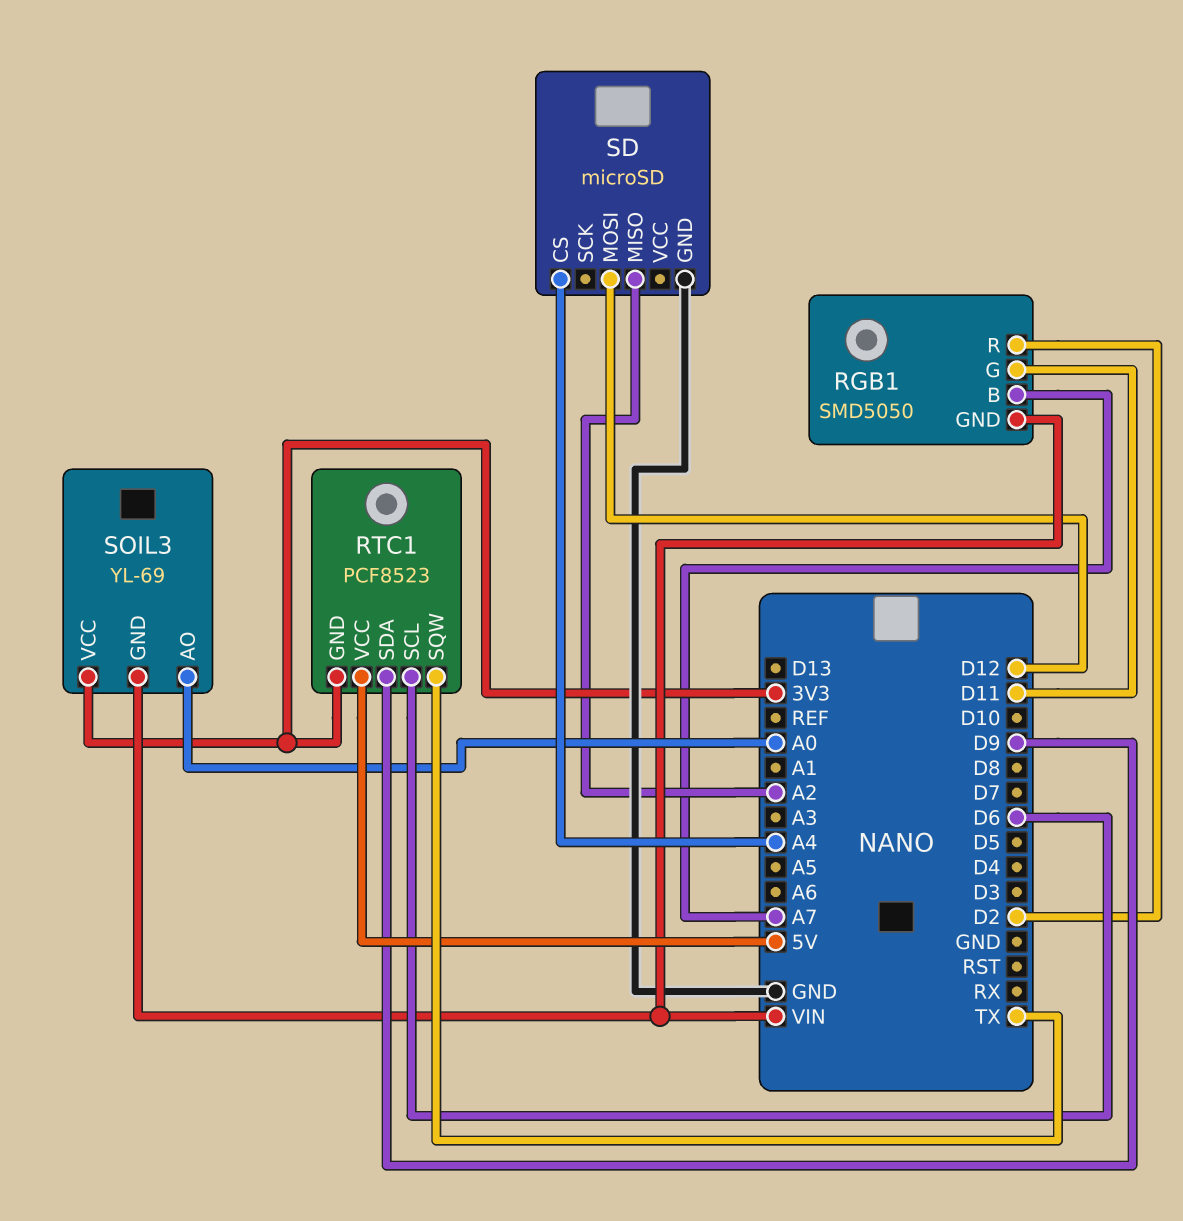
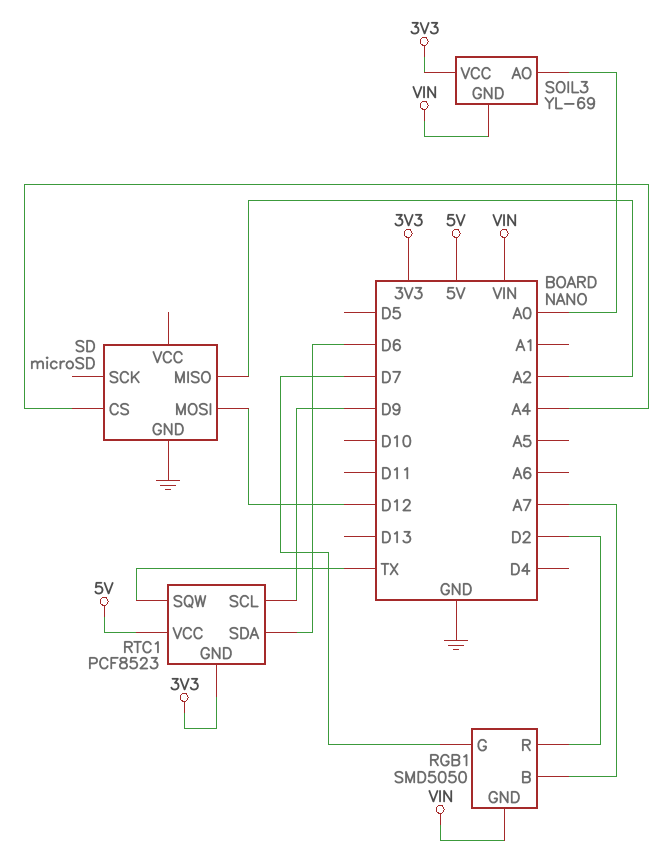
RGB1 pin G: D11 -> D7
RTC1 pin SCL: D6 -> D9
RTC1 pin SDA: D9 -> D6

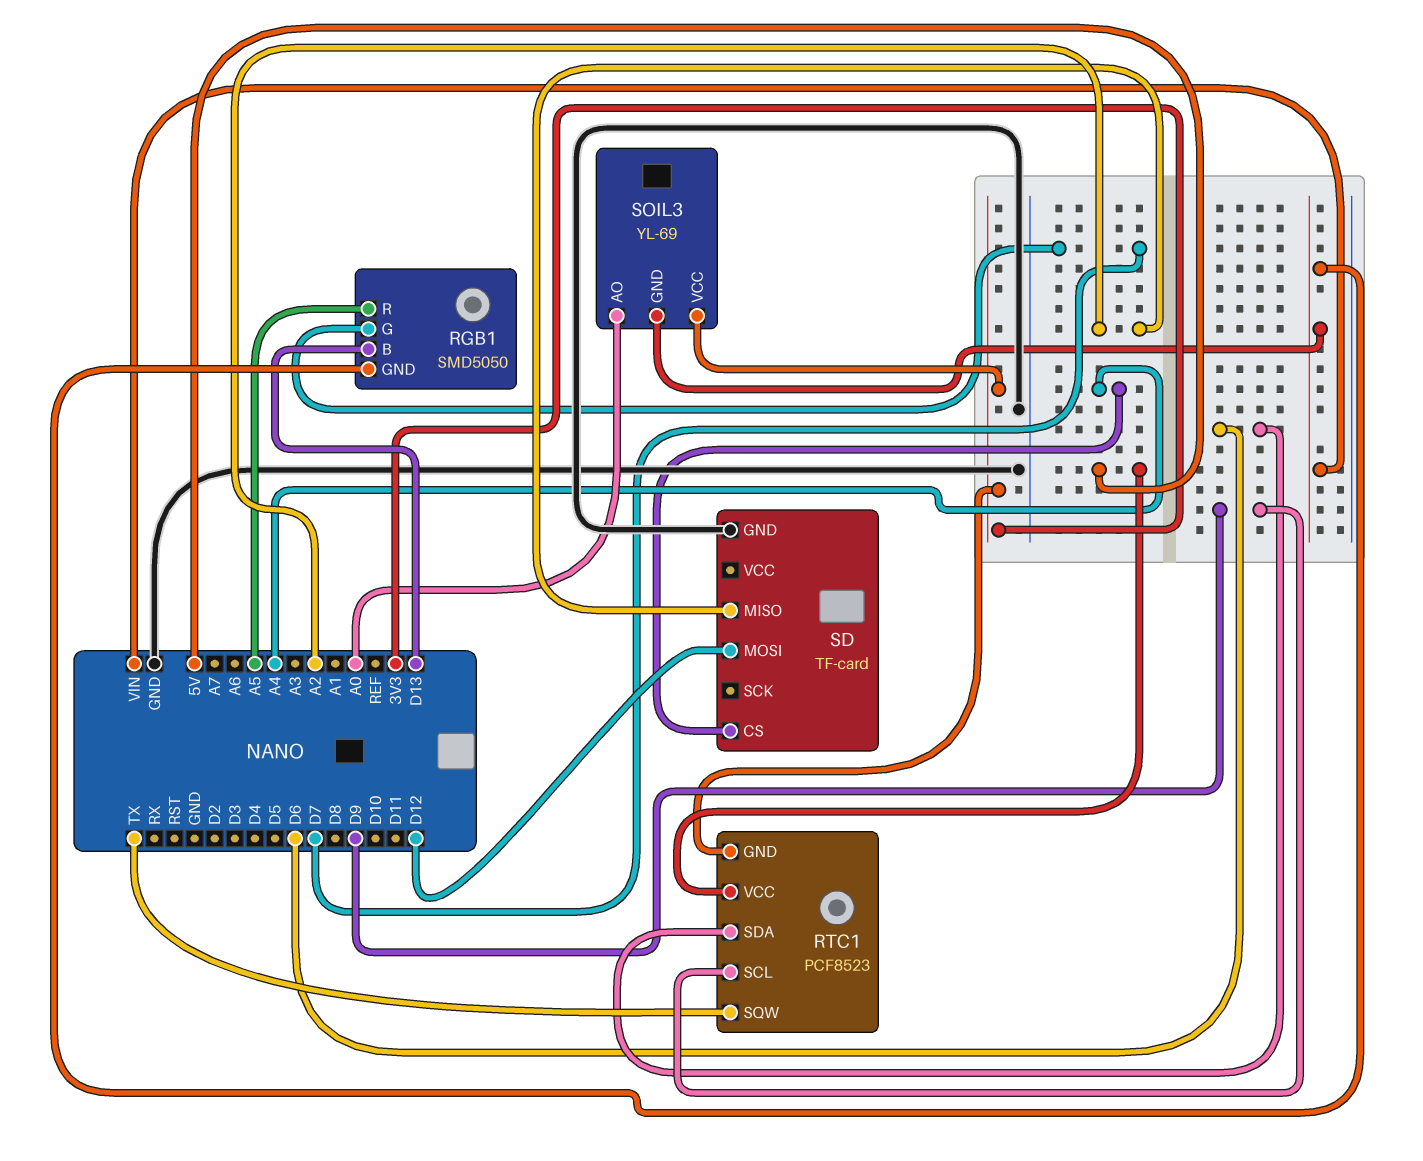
RGB1 pin B: A7 -> D13
RGB1 pin R: D2 -> A5
SD: microSD -> TF-card

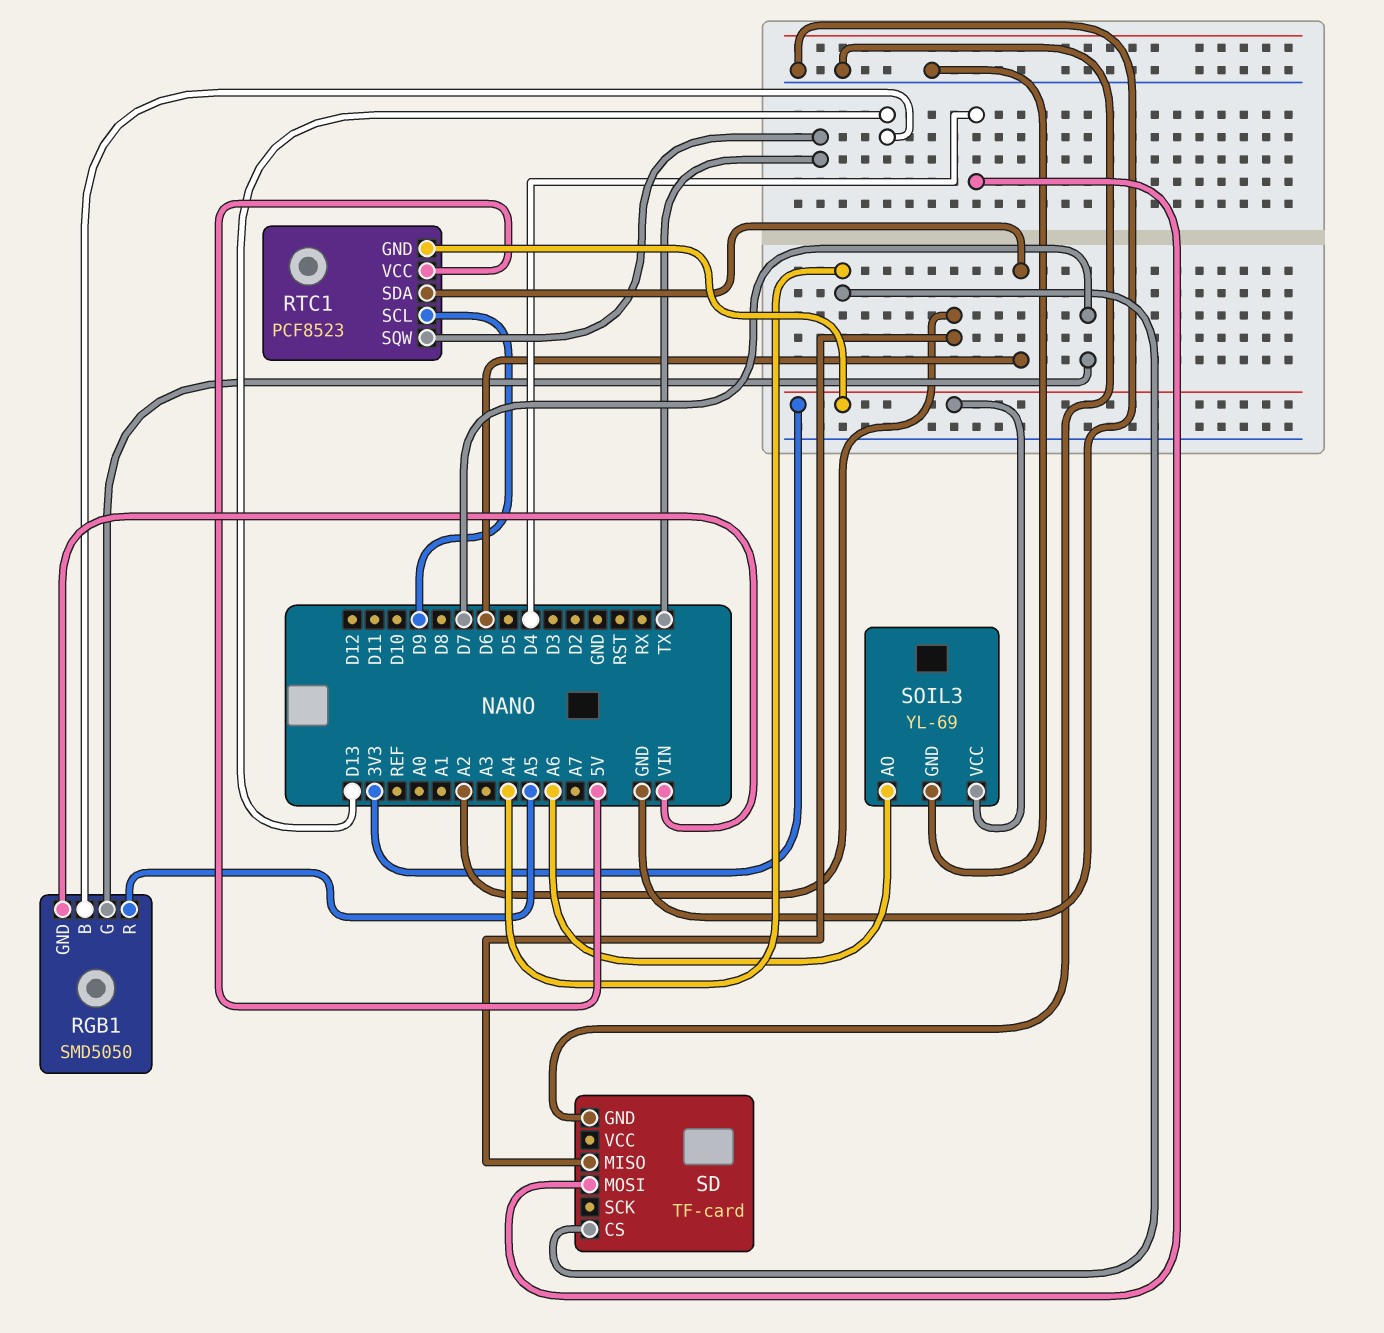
SD pin MOSI: D12 -> D4
SOIL3 pin AO: A0 -> A6
SOIL3 pin GND: VIN -> GND

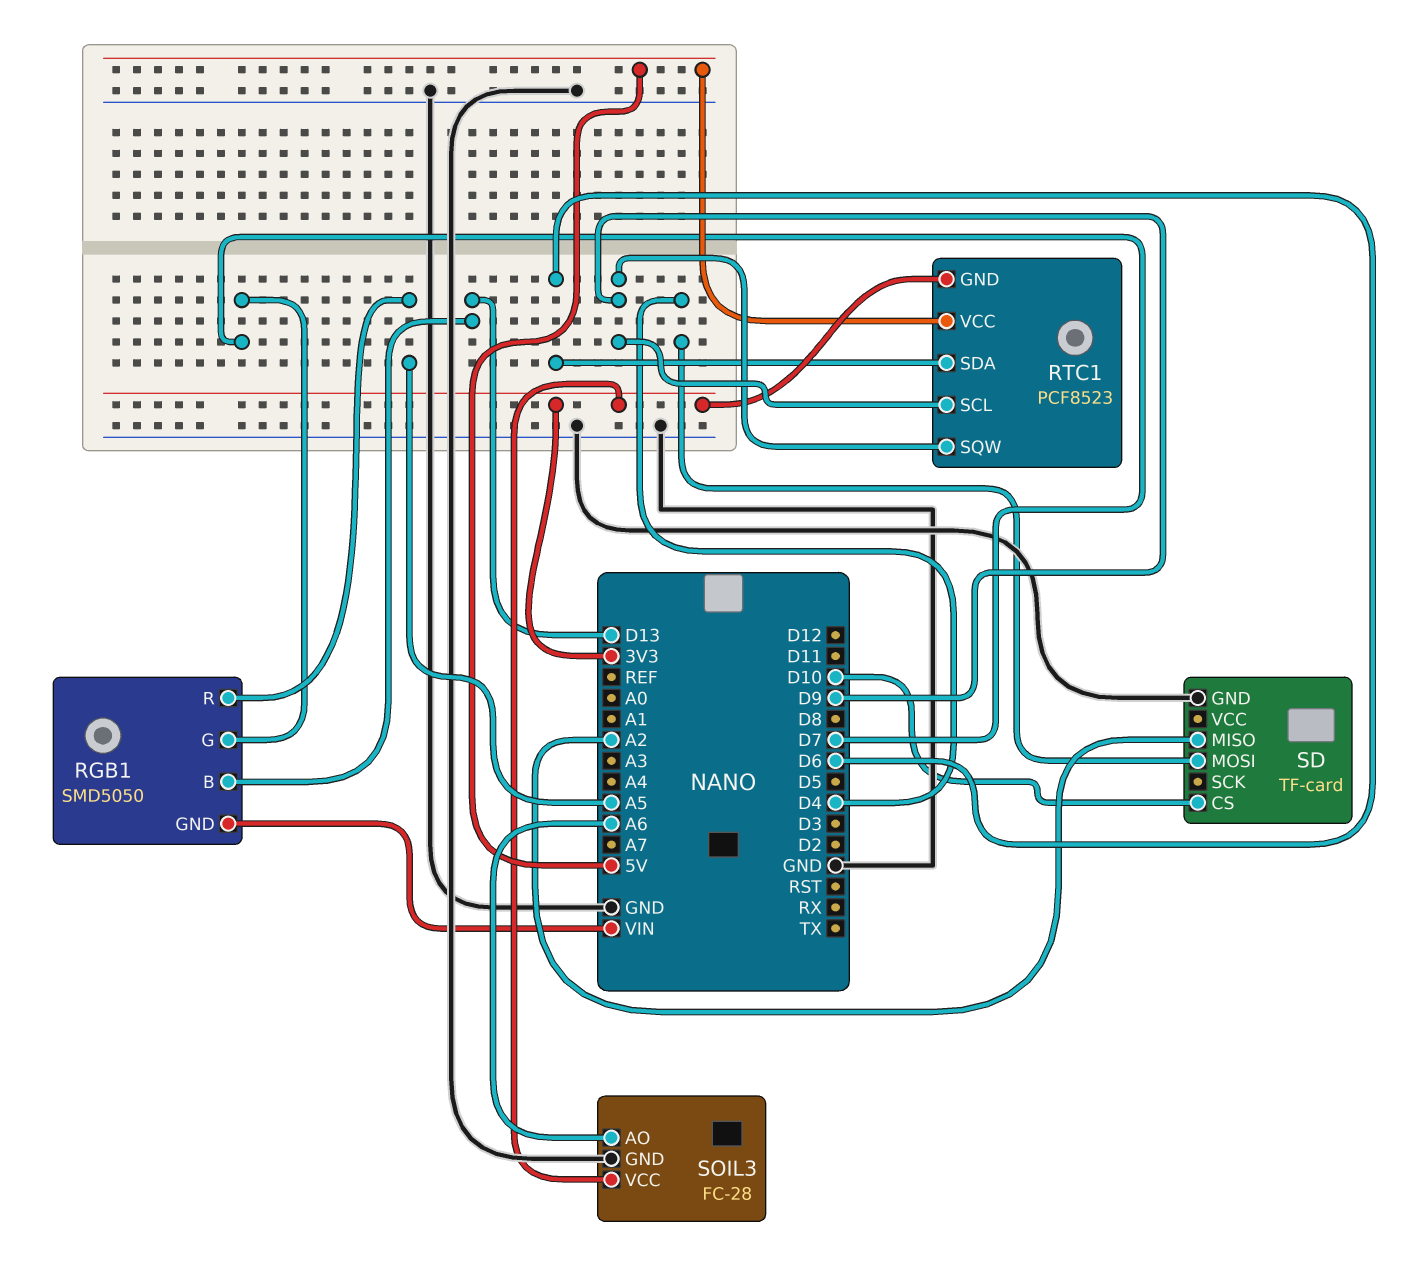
RTC1 pin SQW: TX -> D9
SD pin CS: A4 -> D10
SOIL3: YL-69 -> FC-28

